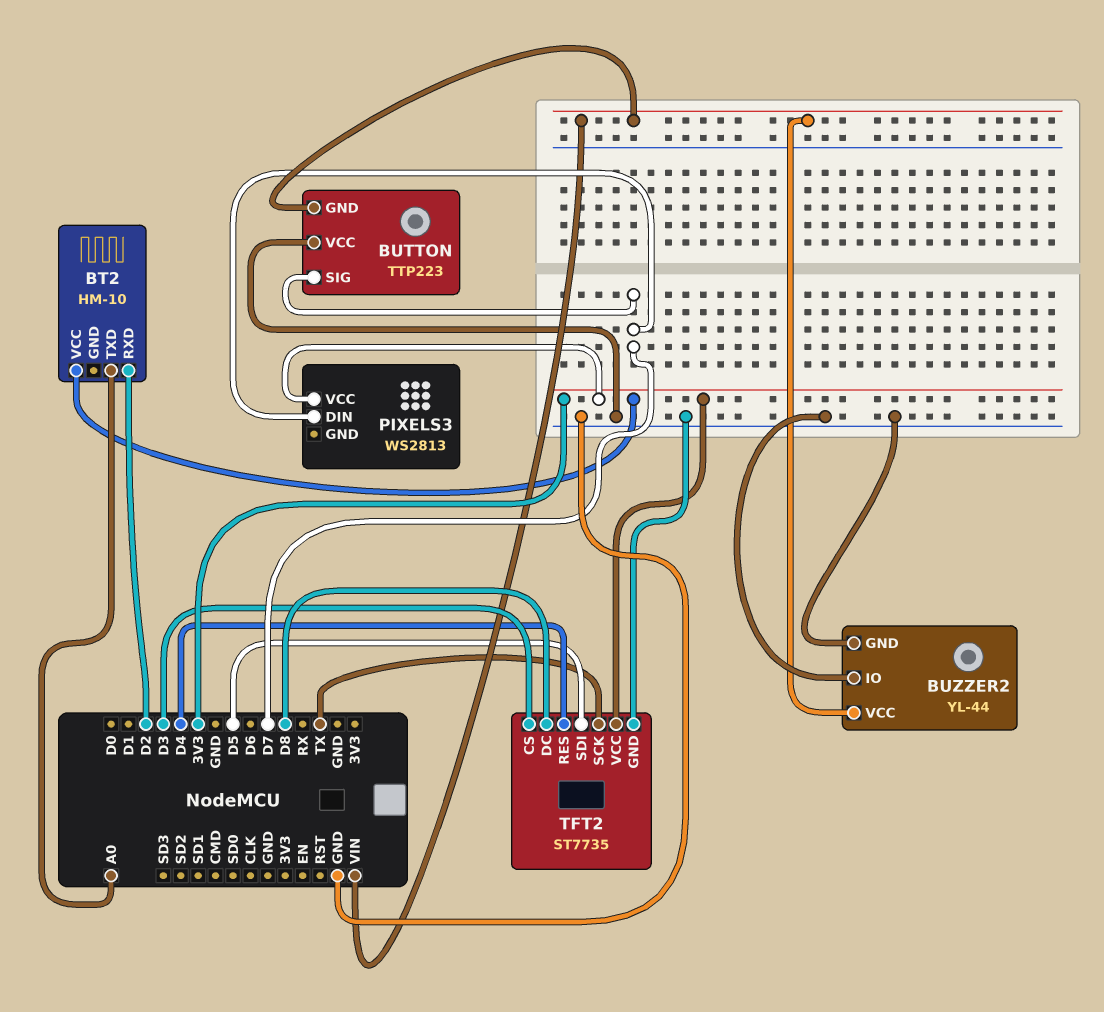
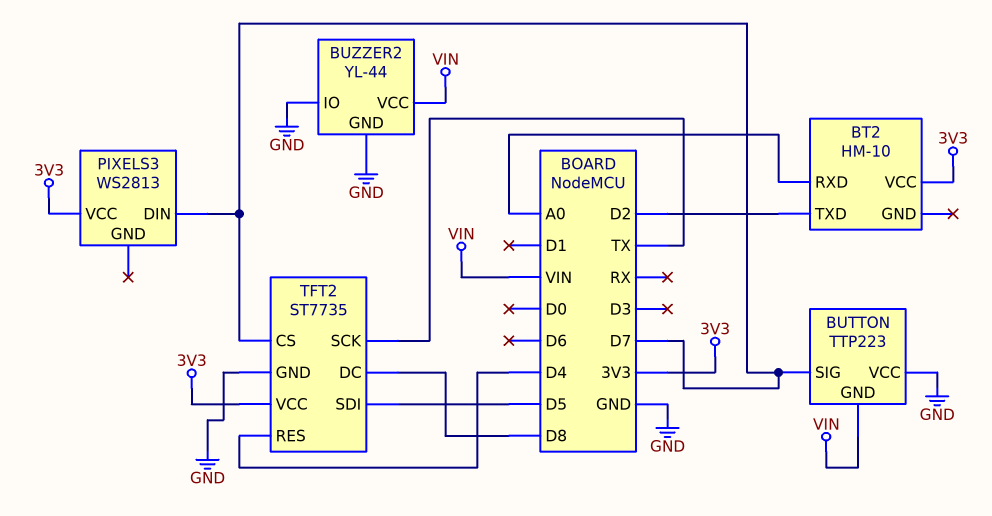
BT2 pin RXD: D2 -> A0
BT2 pin TXD: A0 -> D2
TFT2 pin CS: D3 -> D7

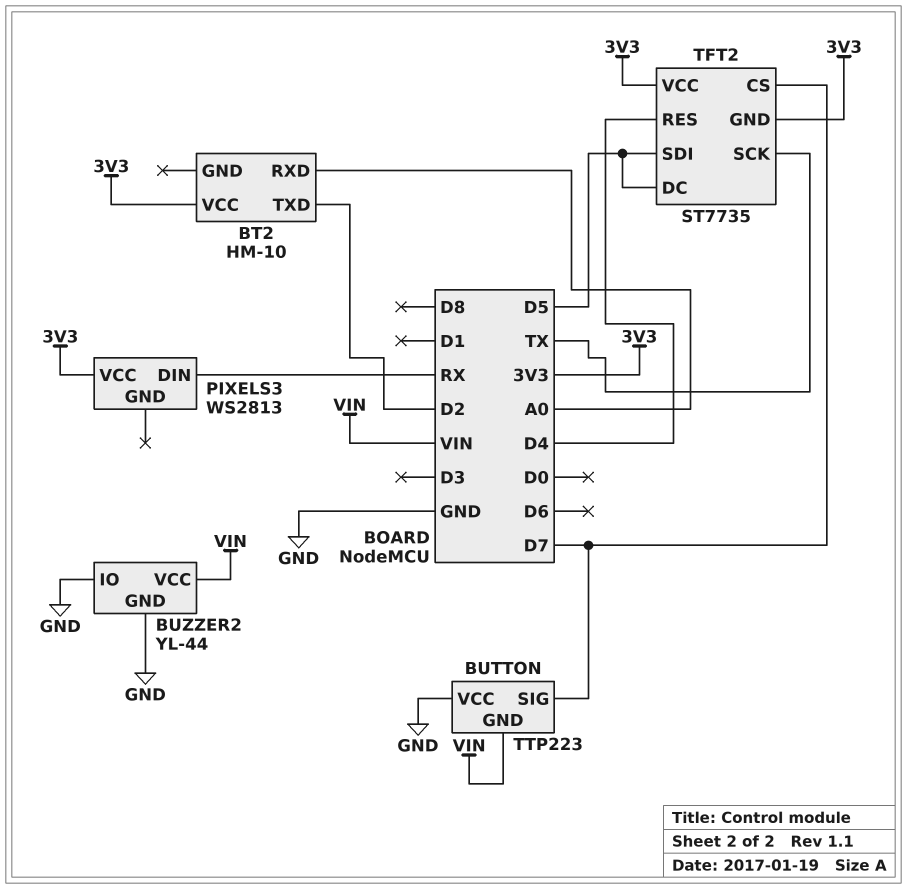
PIXELS3 pin DIN: D7 -> RX
TFT2 pin DC: D8 -> D5
TFT2 pin GND: GND -> 3V3

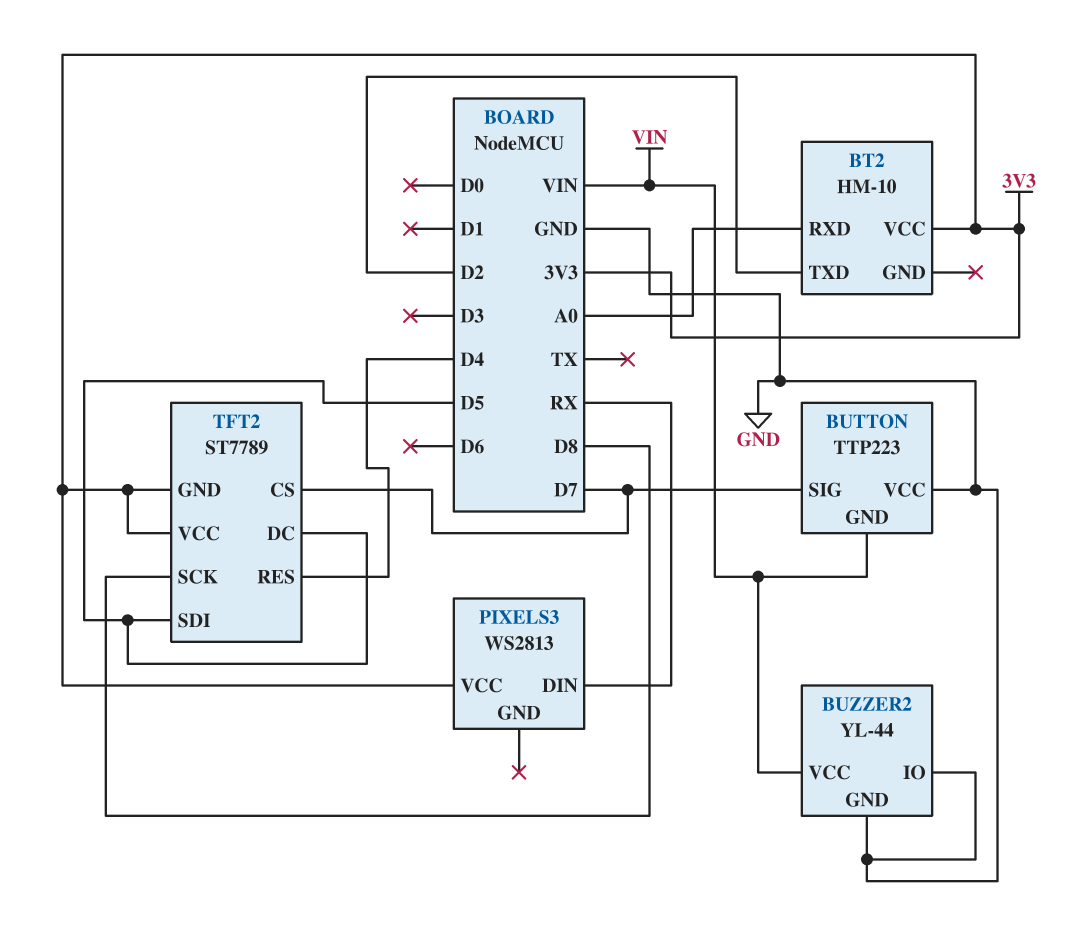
TFT2: ST7735 -> ST7789
TFT2 pin SCK: TX -> D8

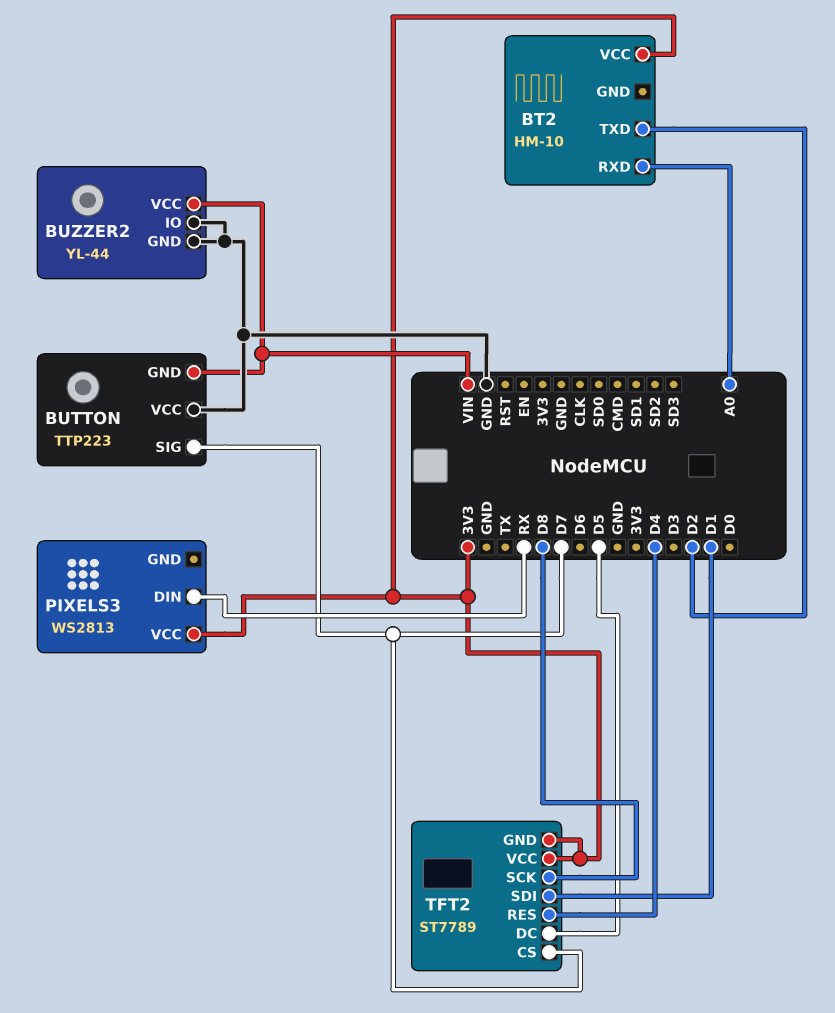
TFT2 pin SDI: D5 -> D1

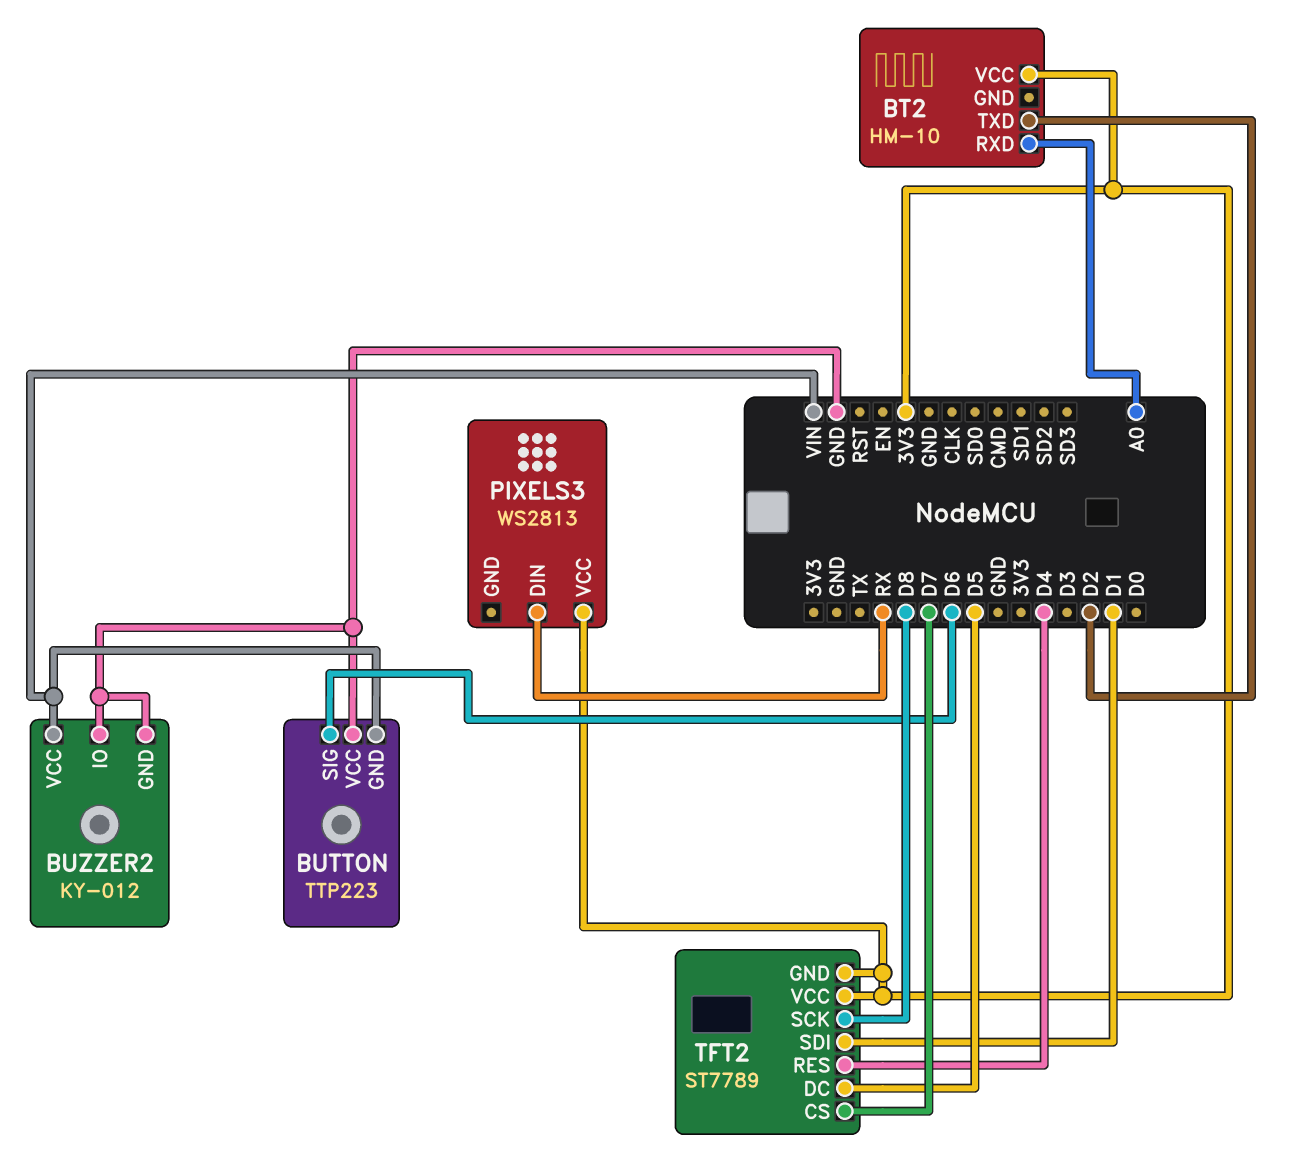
BUTTON pin SIG: D7 -> D6
BUZZER2: YL-44 -> KY-012

